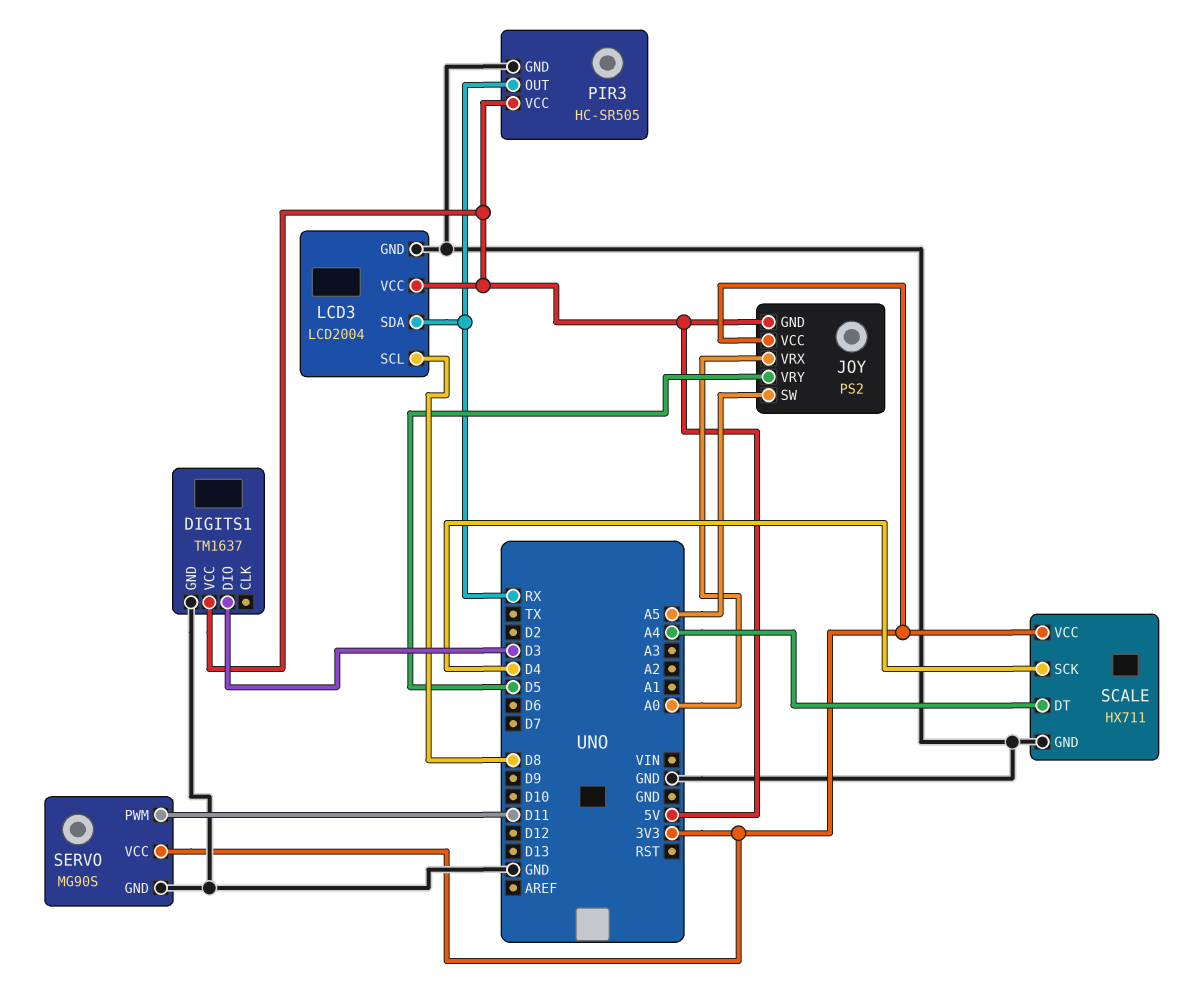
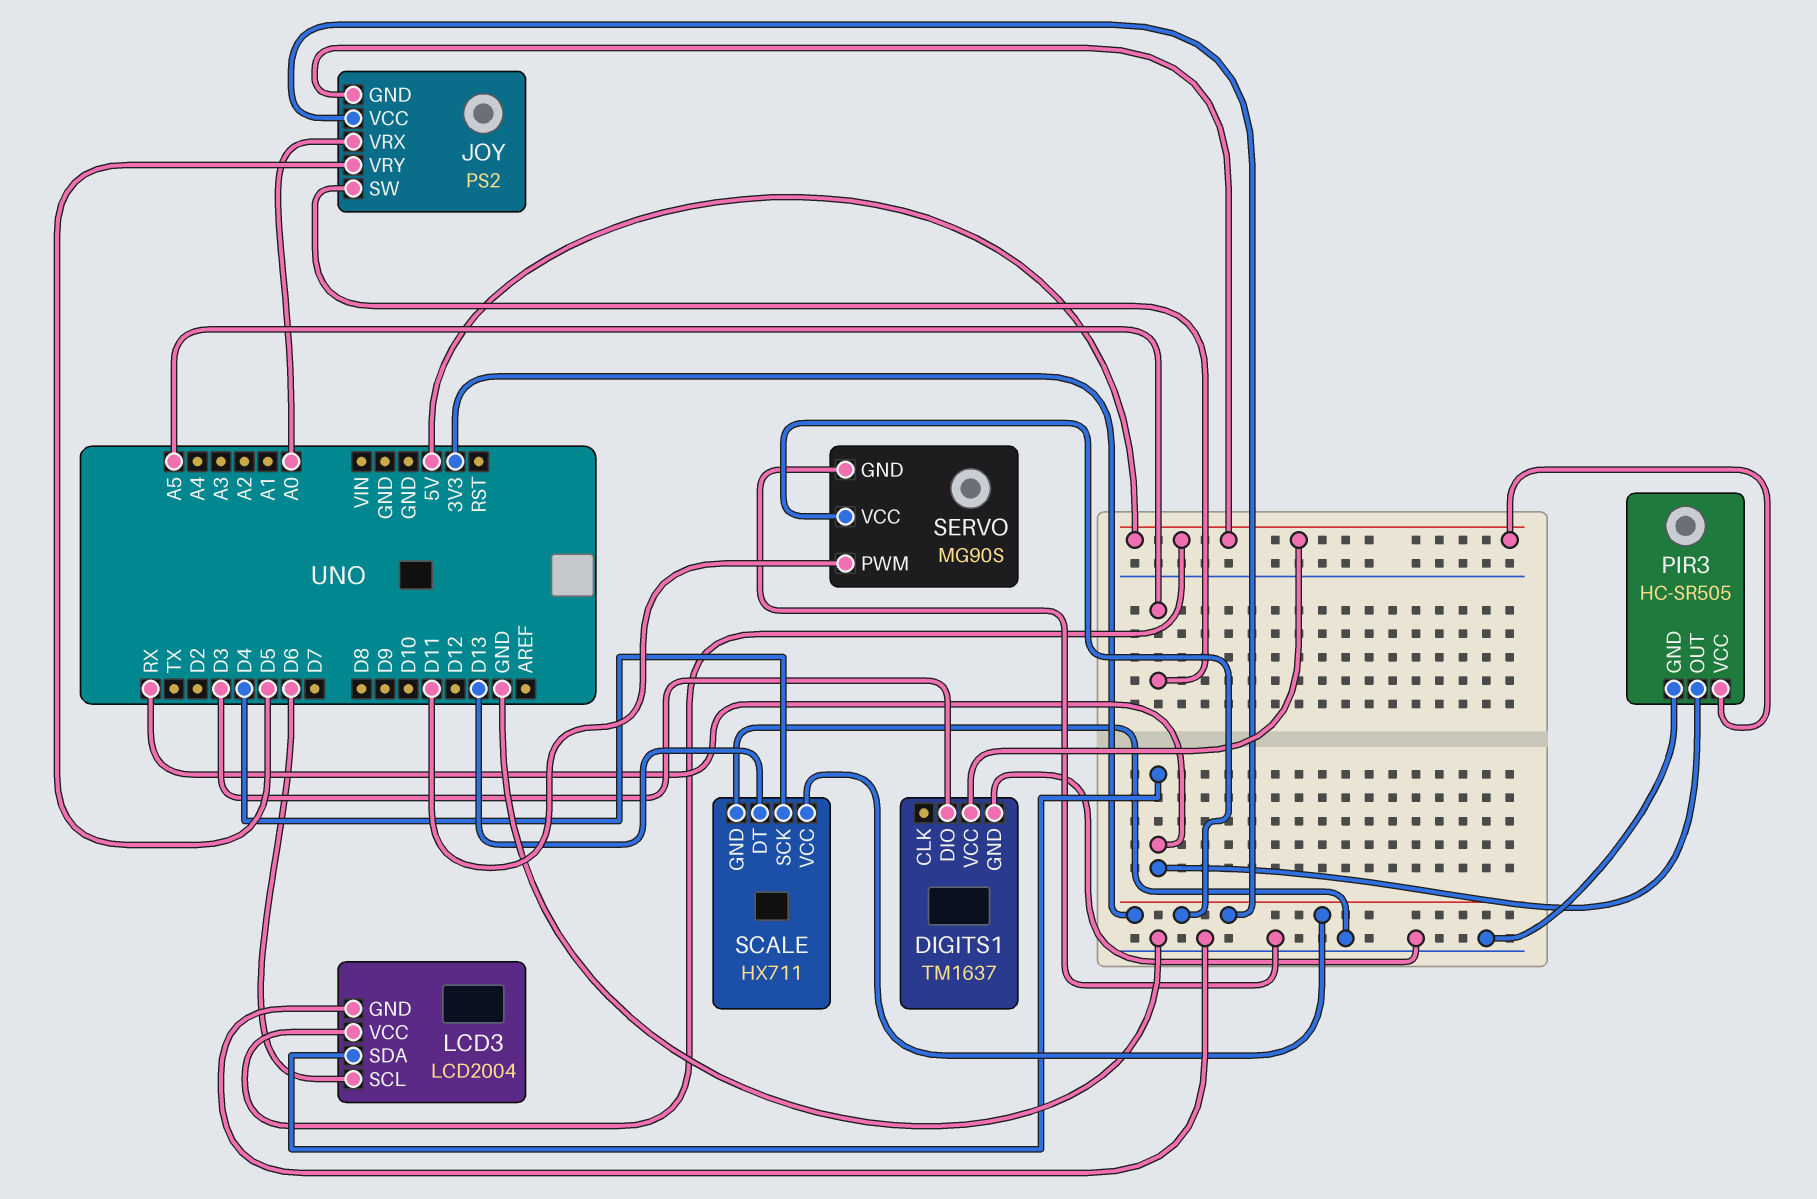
LCD3 pin SCL: D8 -> D6
SCALE pin DT: A4 -> D13

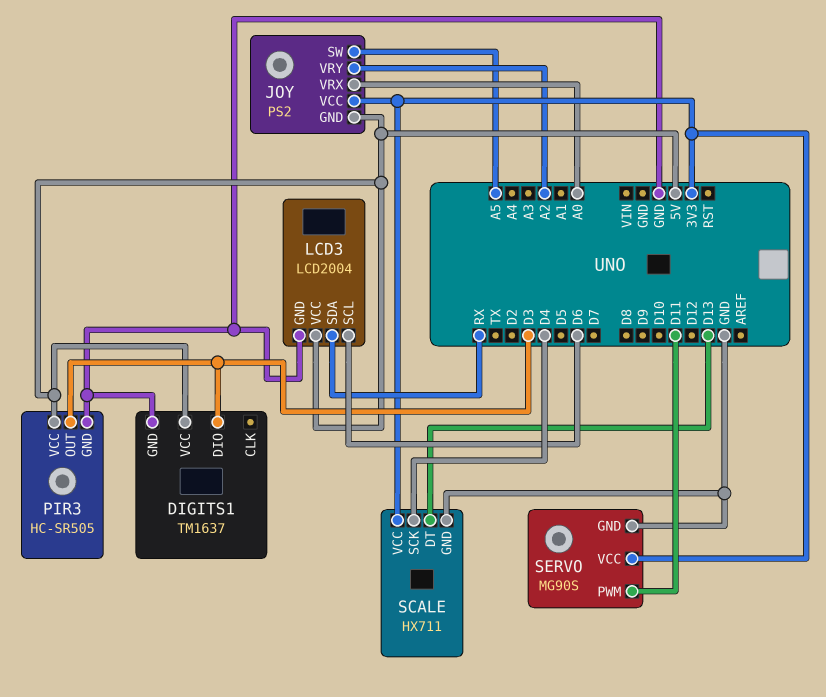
JOY pin VRY: D5 -> A2
PIR3 pin OUT: RX -> D3

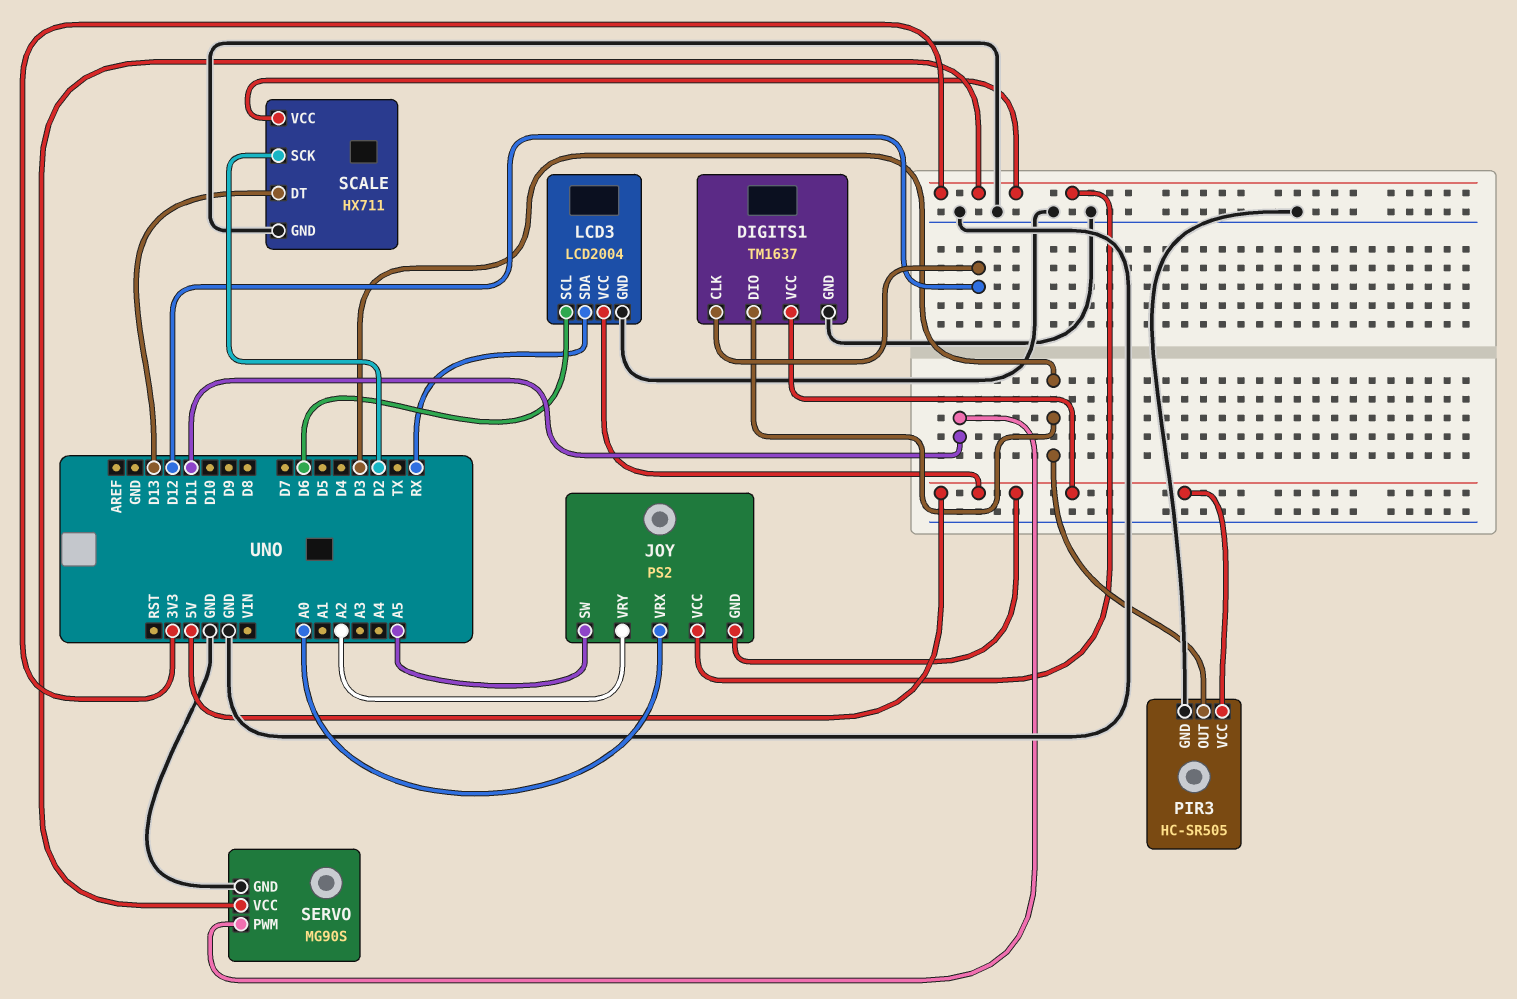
DIGITS1 pin CLK: none -> D12
SCALE pin SCK: D4 -> D2

